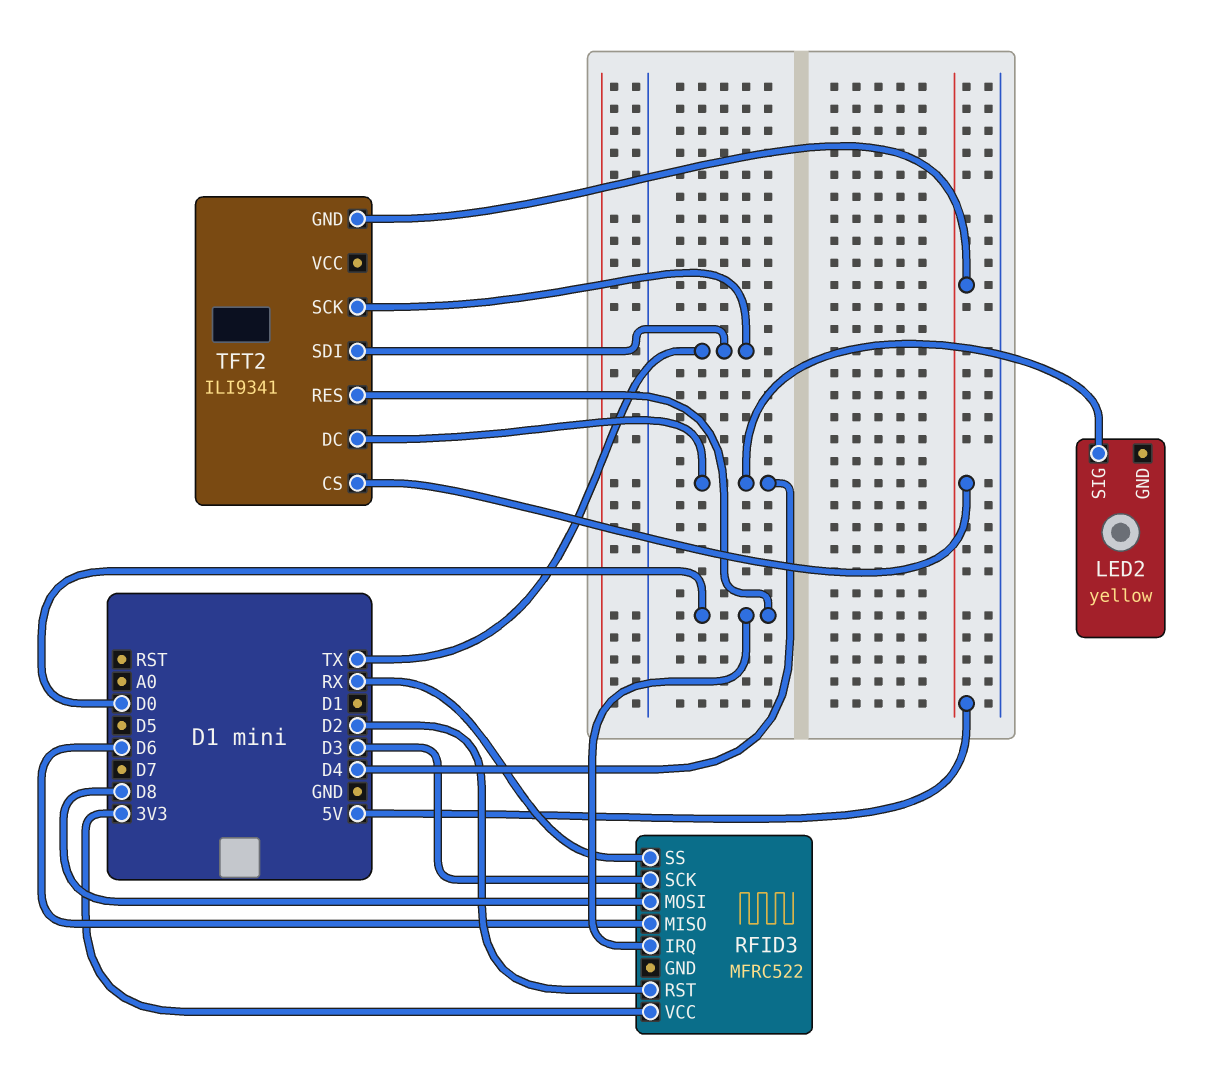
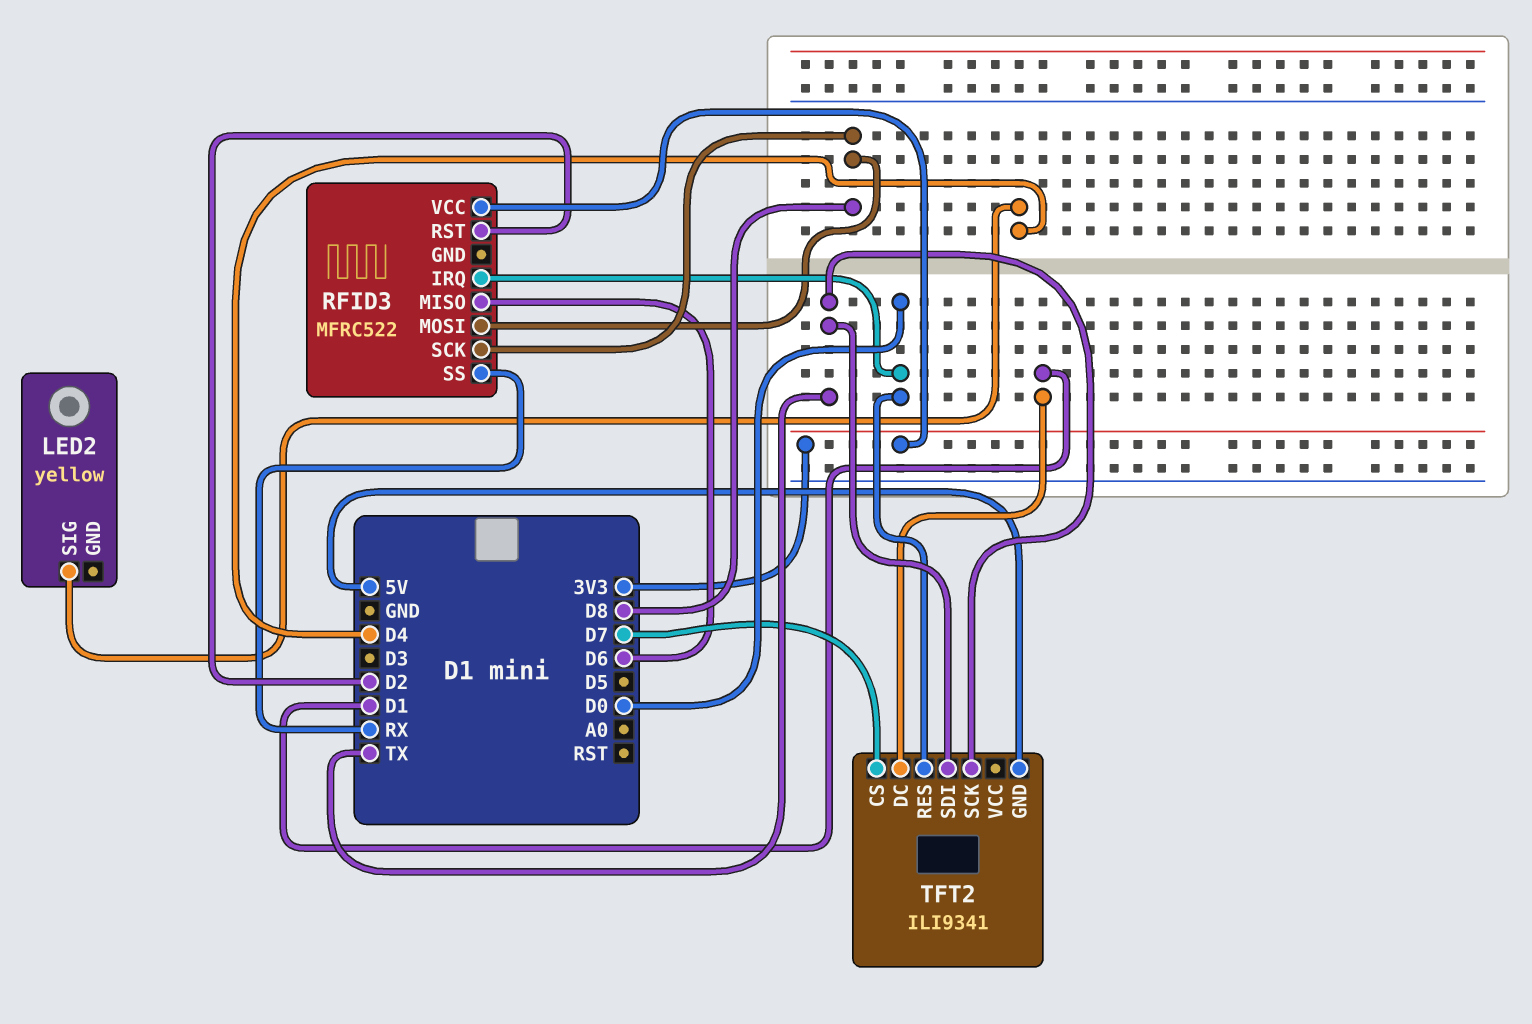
RFID3 pin SCK: D3 -> D8
TFT2 pin CS: 5V -> D7
TFT2 pin DC: D4 -> D1

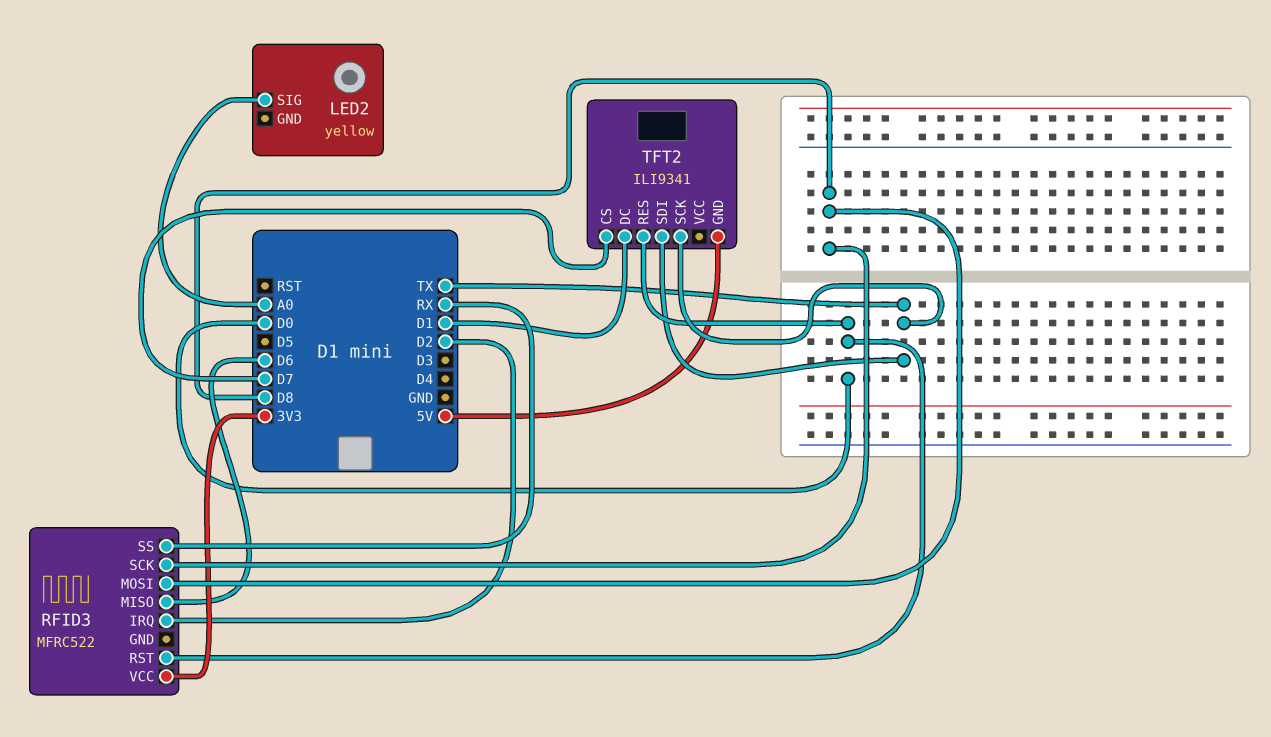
LED2 pin SIG: D4 -> A0
RFID3 pin IRQ: D0 -> D2
RFID3 pin RST: D2 -> D0

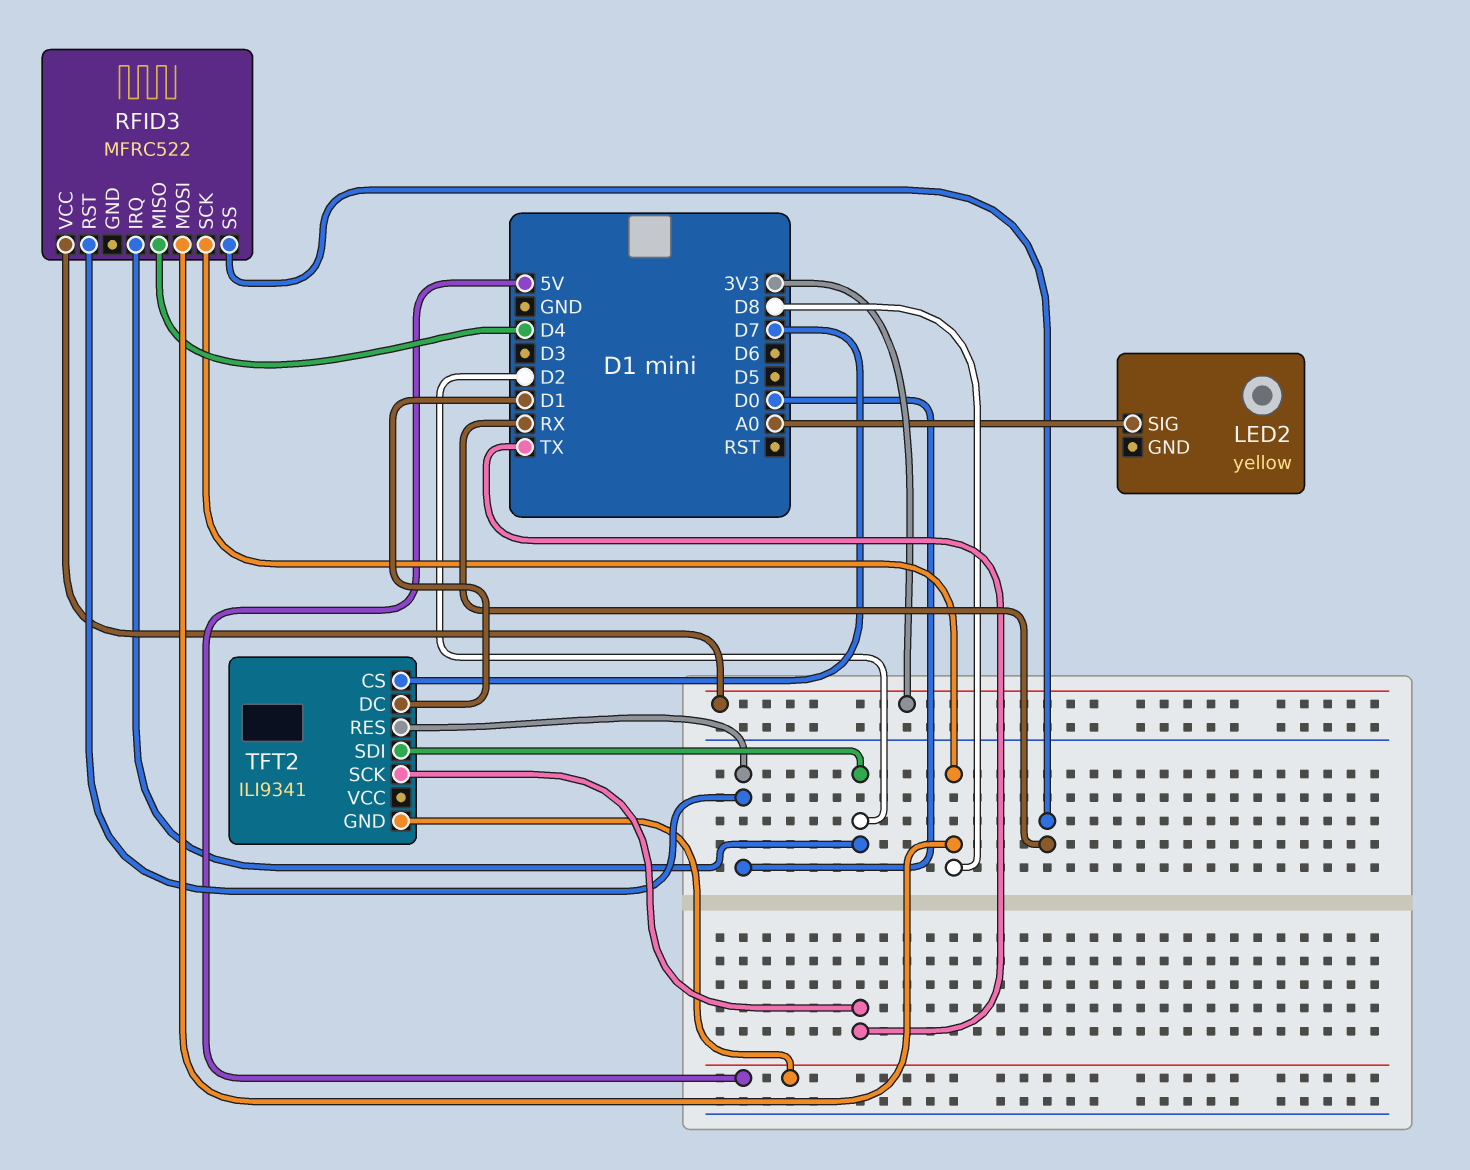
RFID3 pin MISO: D6 -> D4
TFT2 pin SDI: TX -> D2

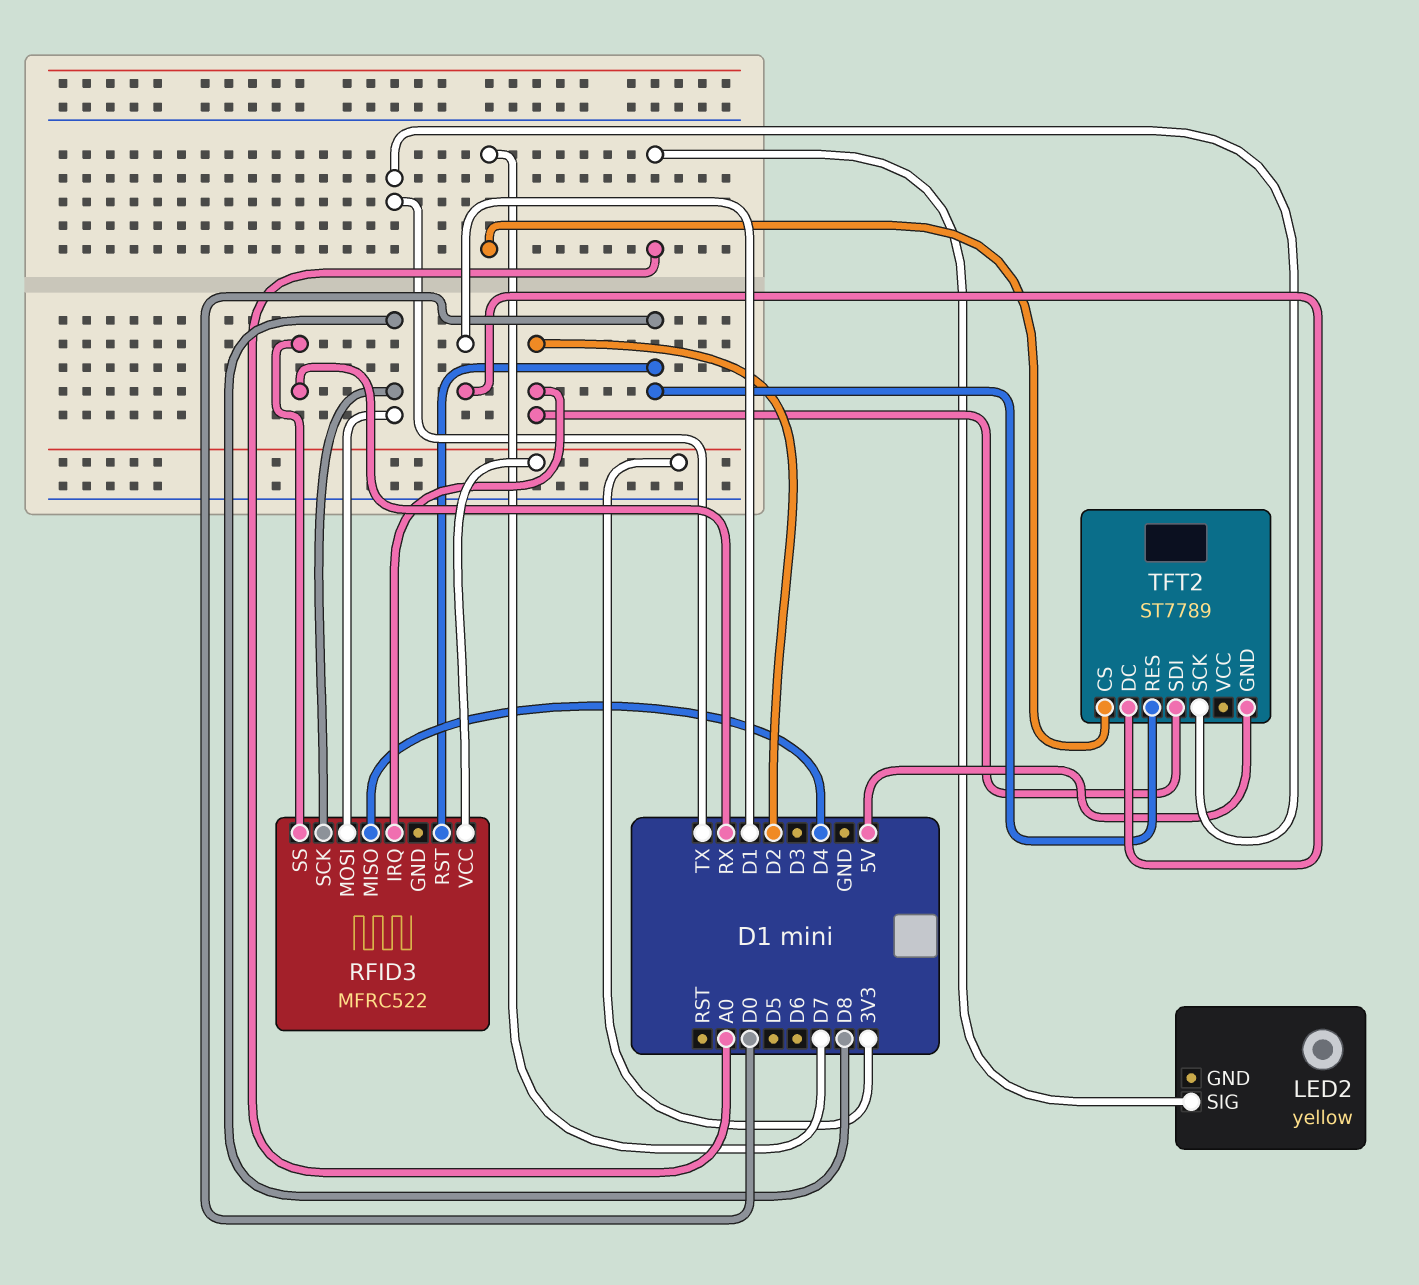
TFT2: ILI9341 -> ST7789

